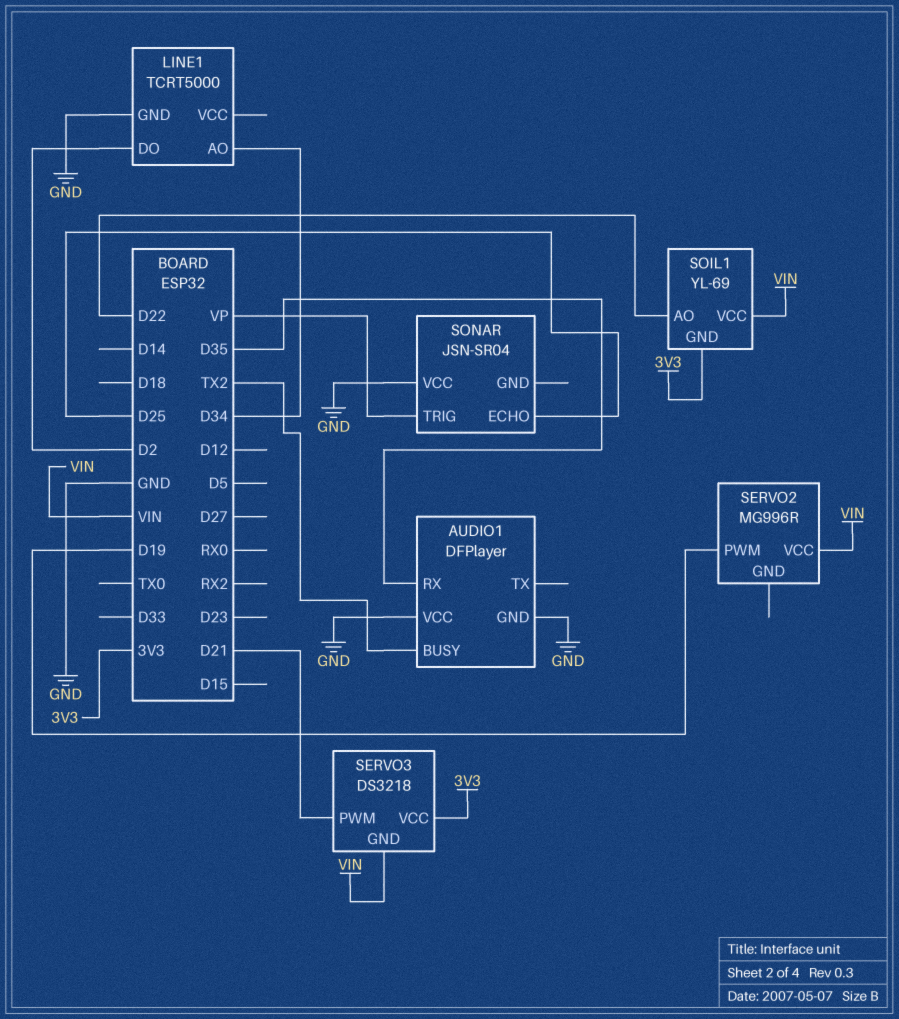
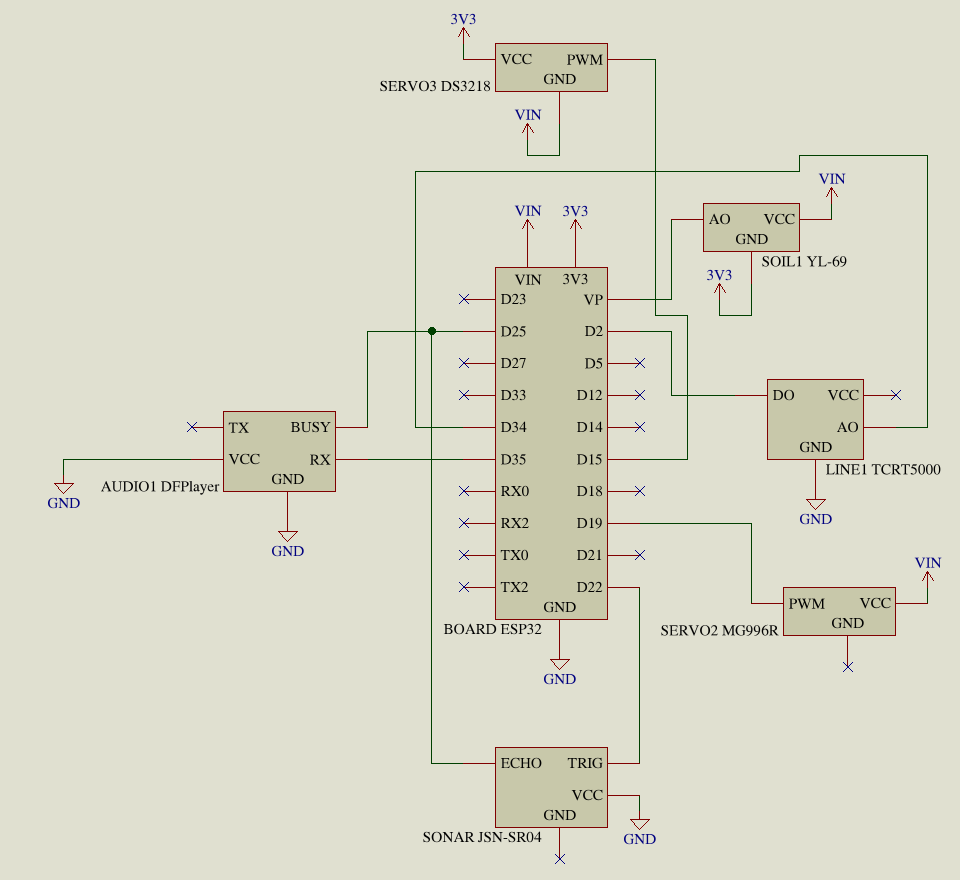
AUDIO1 pin BUSY: TX2 -> D25
SERVO3 pin PWM: D21 -> D15
SOIL1 pin AO: D22 -> VP
SONAR pin TRIG: VP -> D22

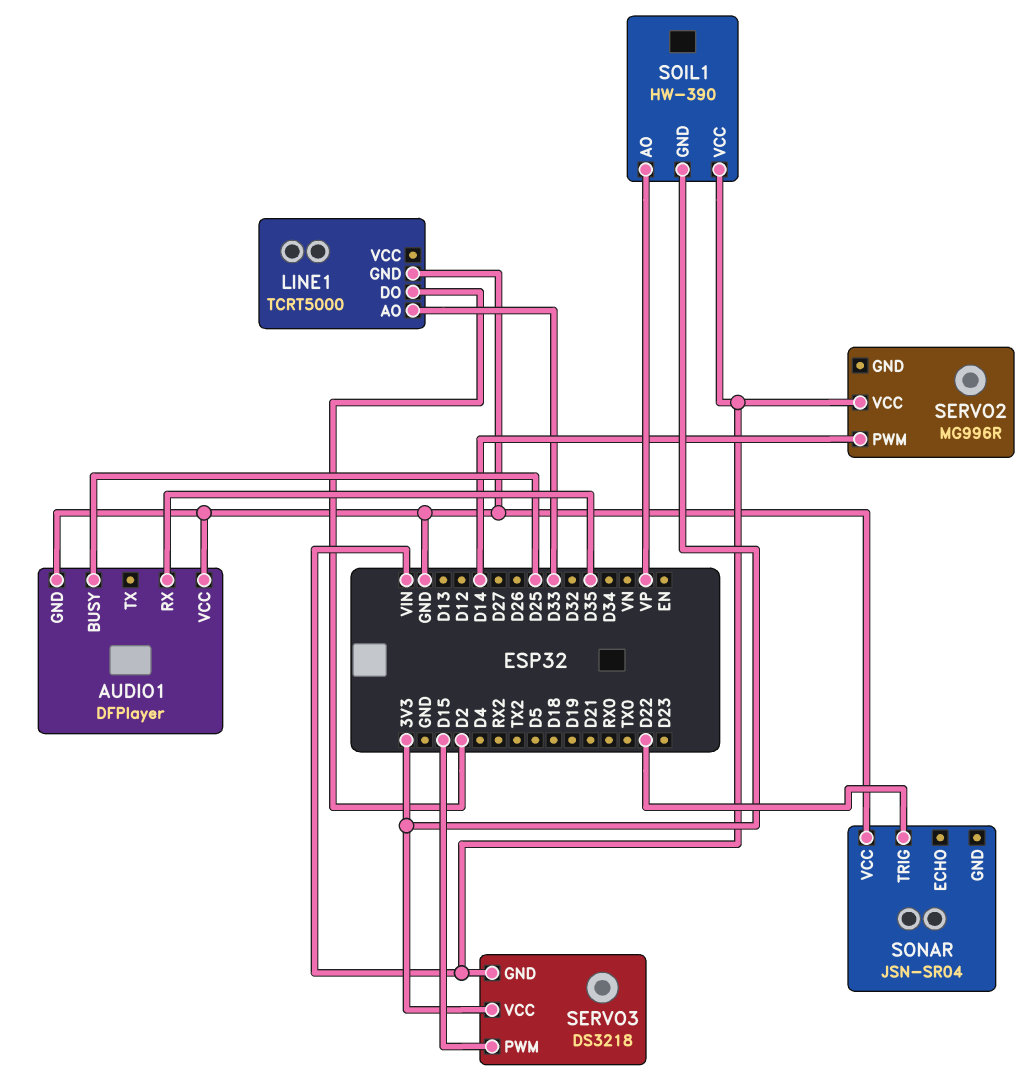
LINE1 pin AO: D34 -> D33
SERVO2 pin PWM: D19 -> D14
SOIL1: YL-69 -> HW-390
SONAR pin ECHO: D25 -> none

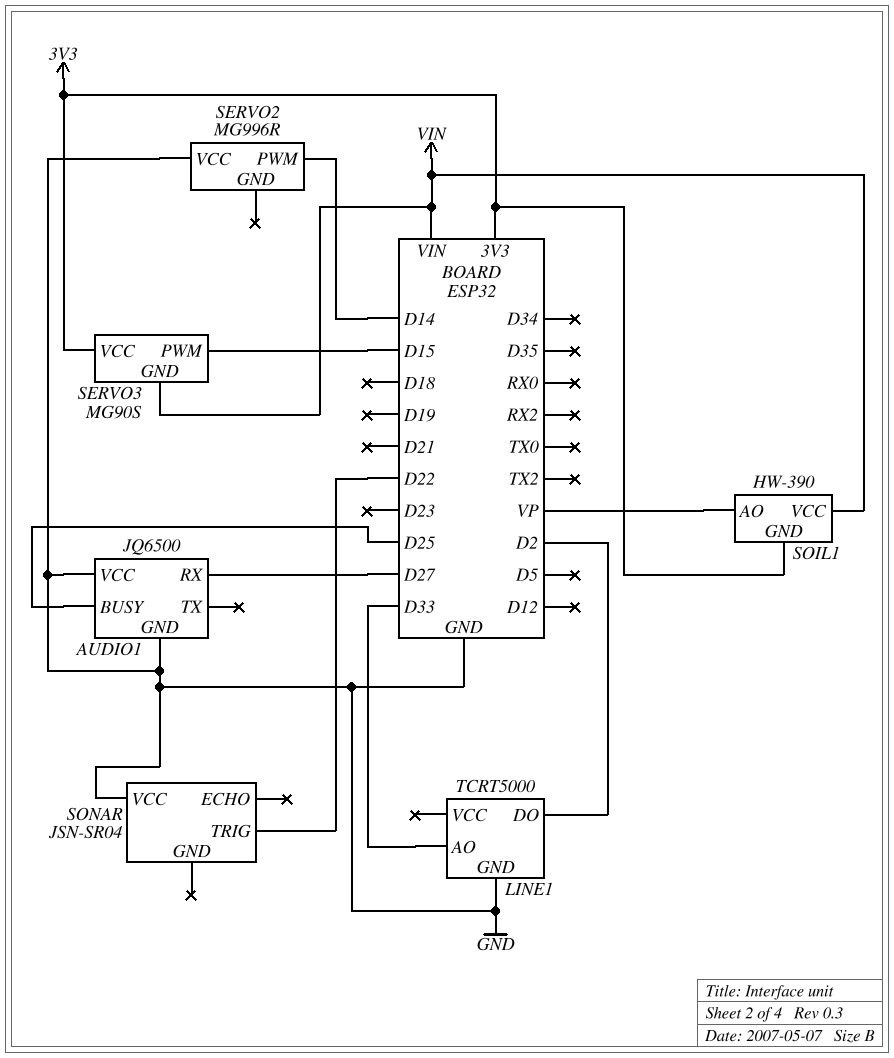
AUDIO1: DFPlayer -> JQ6500
AUDIO1 pin RX: D35 -> D27
SERVO2 pin VCC: VIN -> GND
SERVO3: DS3218 -> MG90S

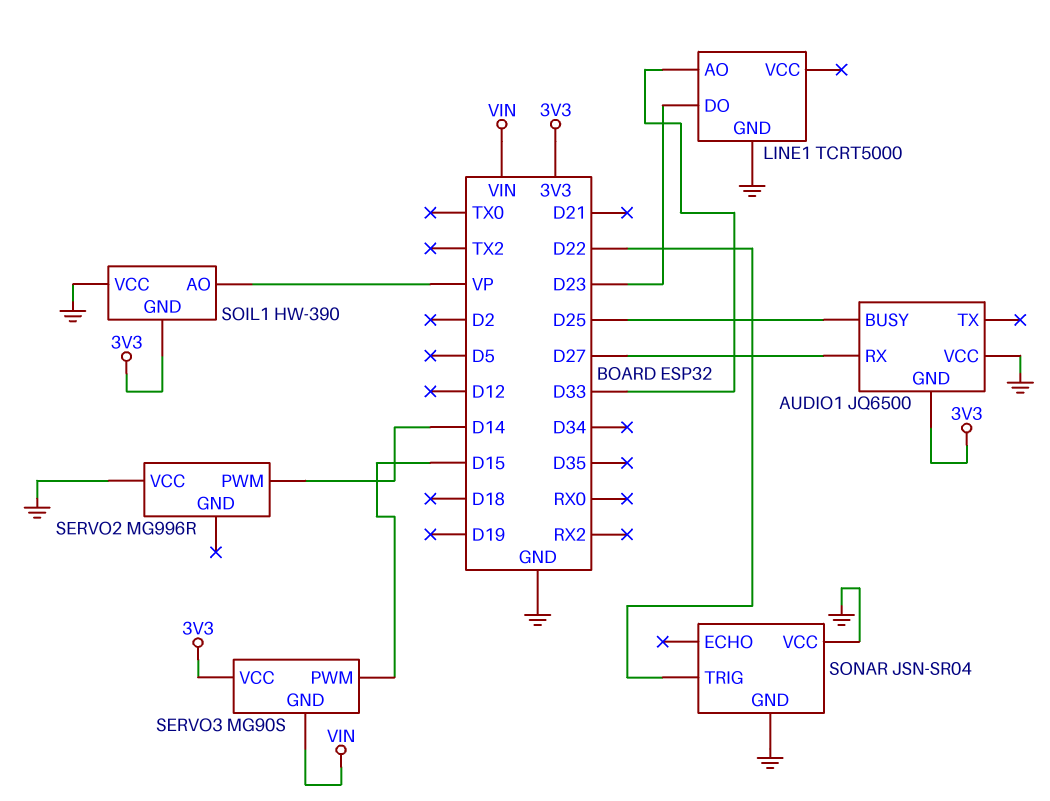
AUDIO1 pin GND: GND -> 3V3
LINE1 pin DO: D2 -> D23
SOIL1 pin VCC: VIN -> GND
SONAR pin GND: none -> GND

